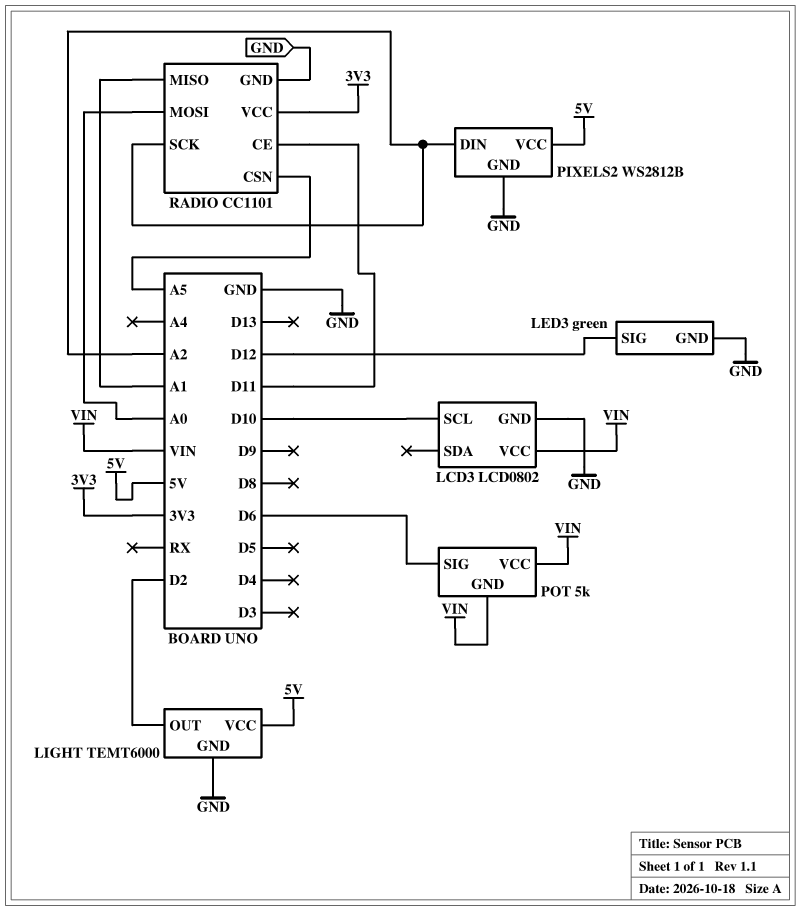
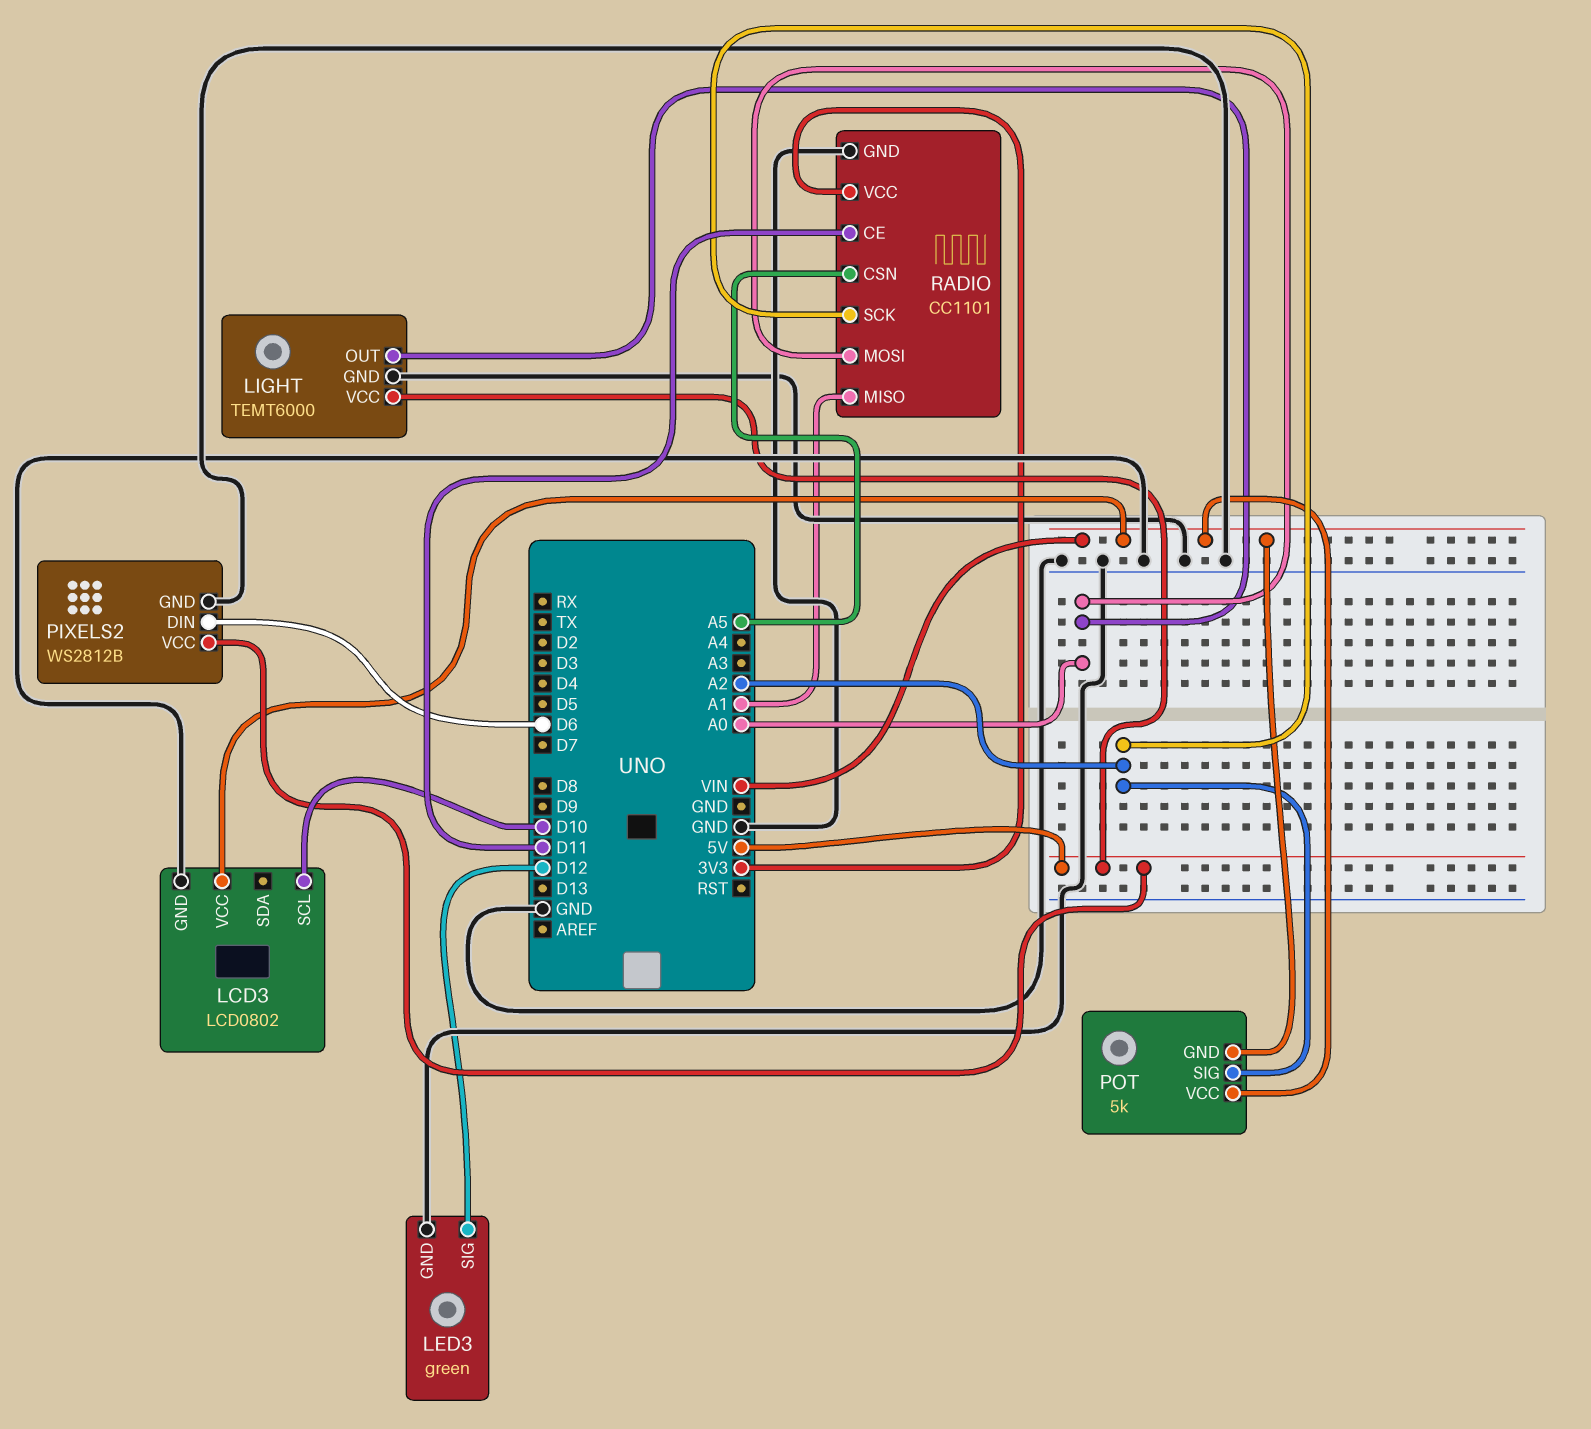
LIGHT pin OUT: D2 -> A0
PIXELS2 pin DIN: A2 -> D6
POT pin SIG: D6 -> A2

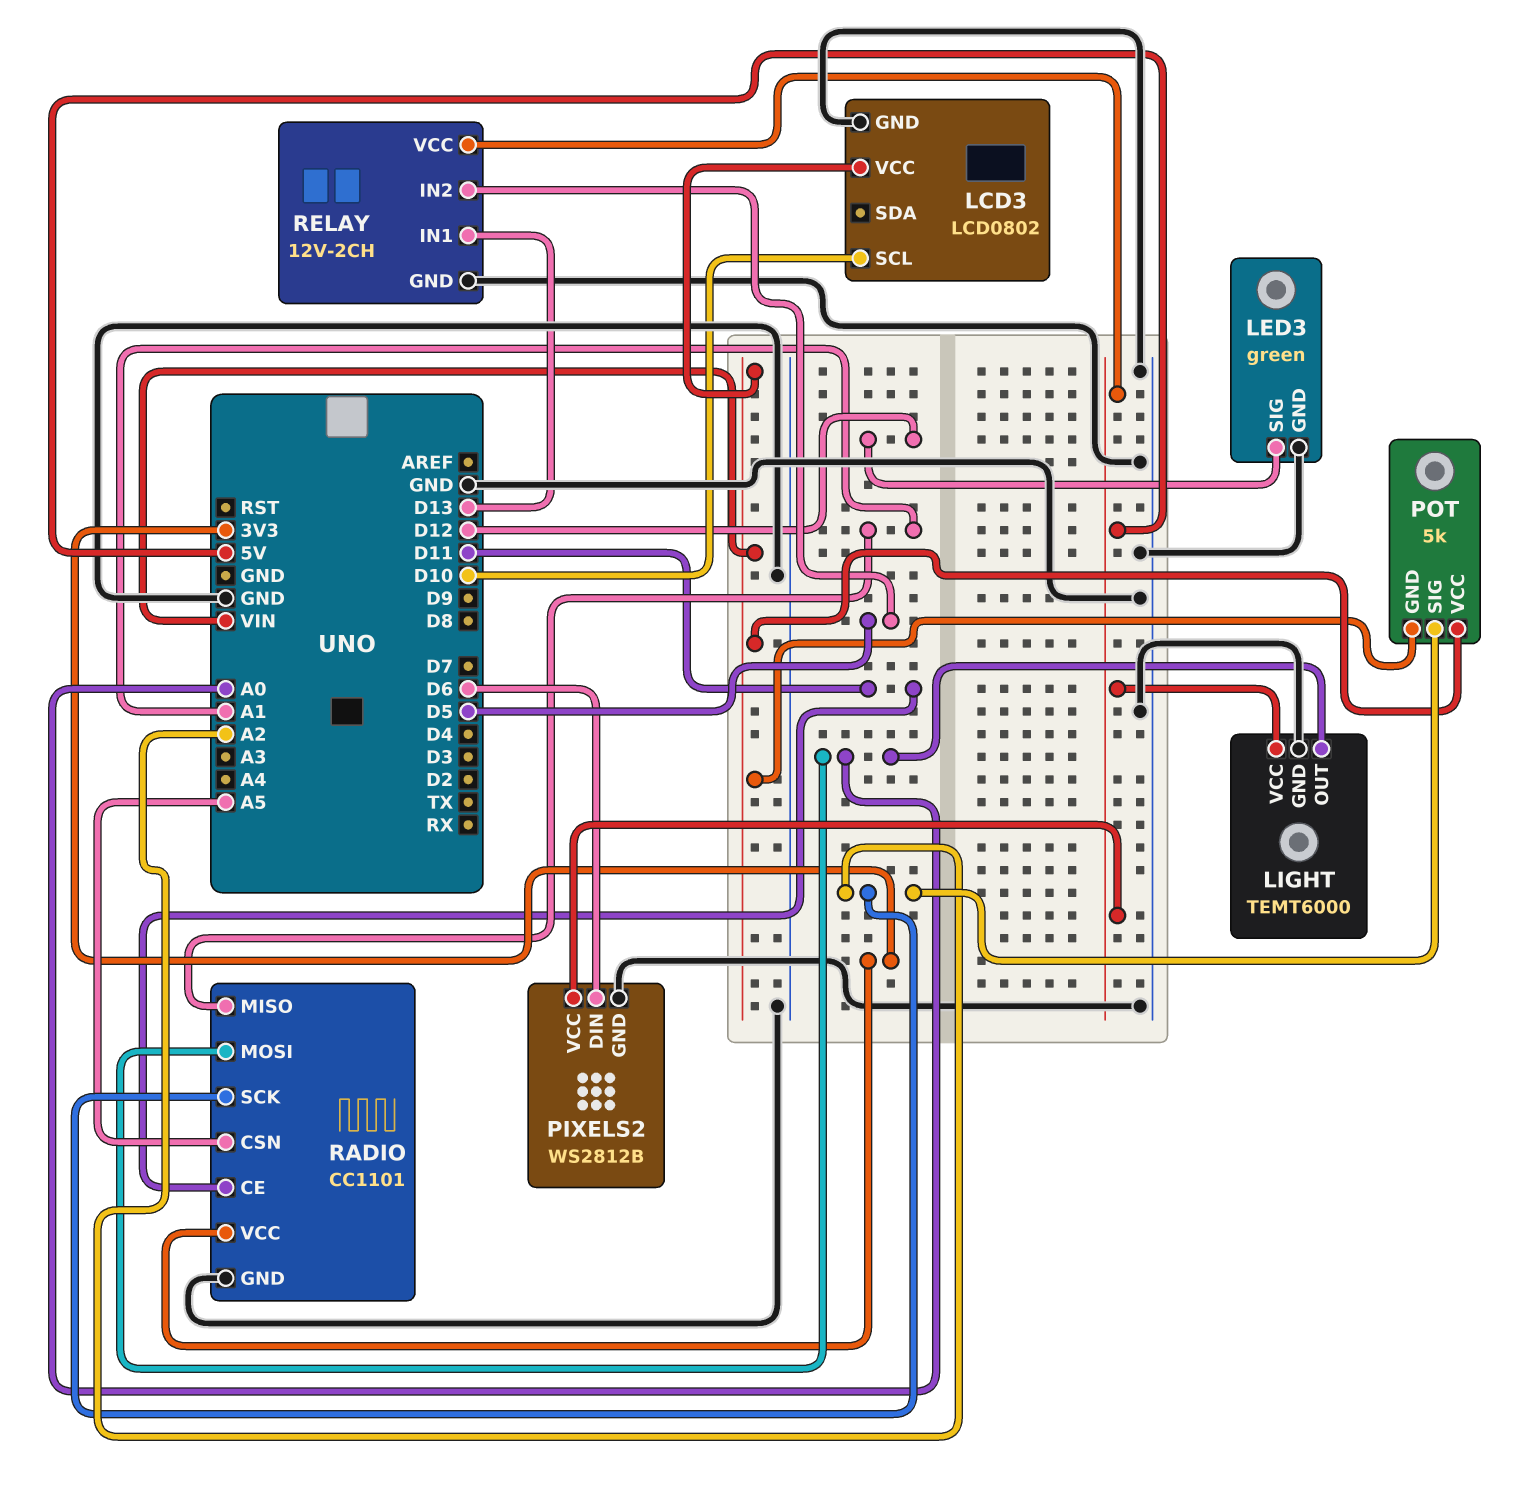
RELAY: none -> 12V-2CH
RELAY pin GND: none -> GND
RELAY pin IN1: none -> D13
RELAY pin IN2: none -> D5
RELAY pin VCC: none -> 5V

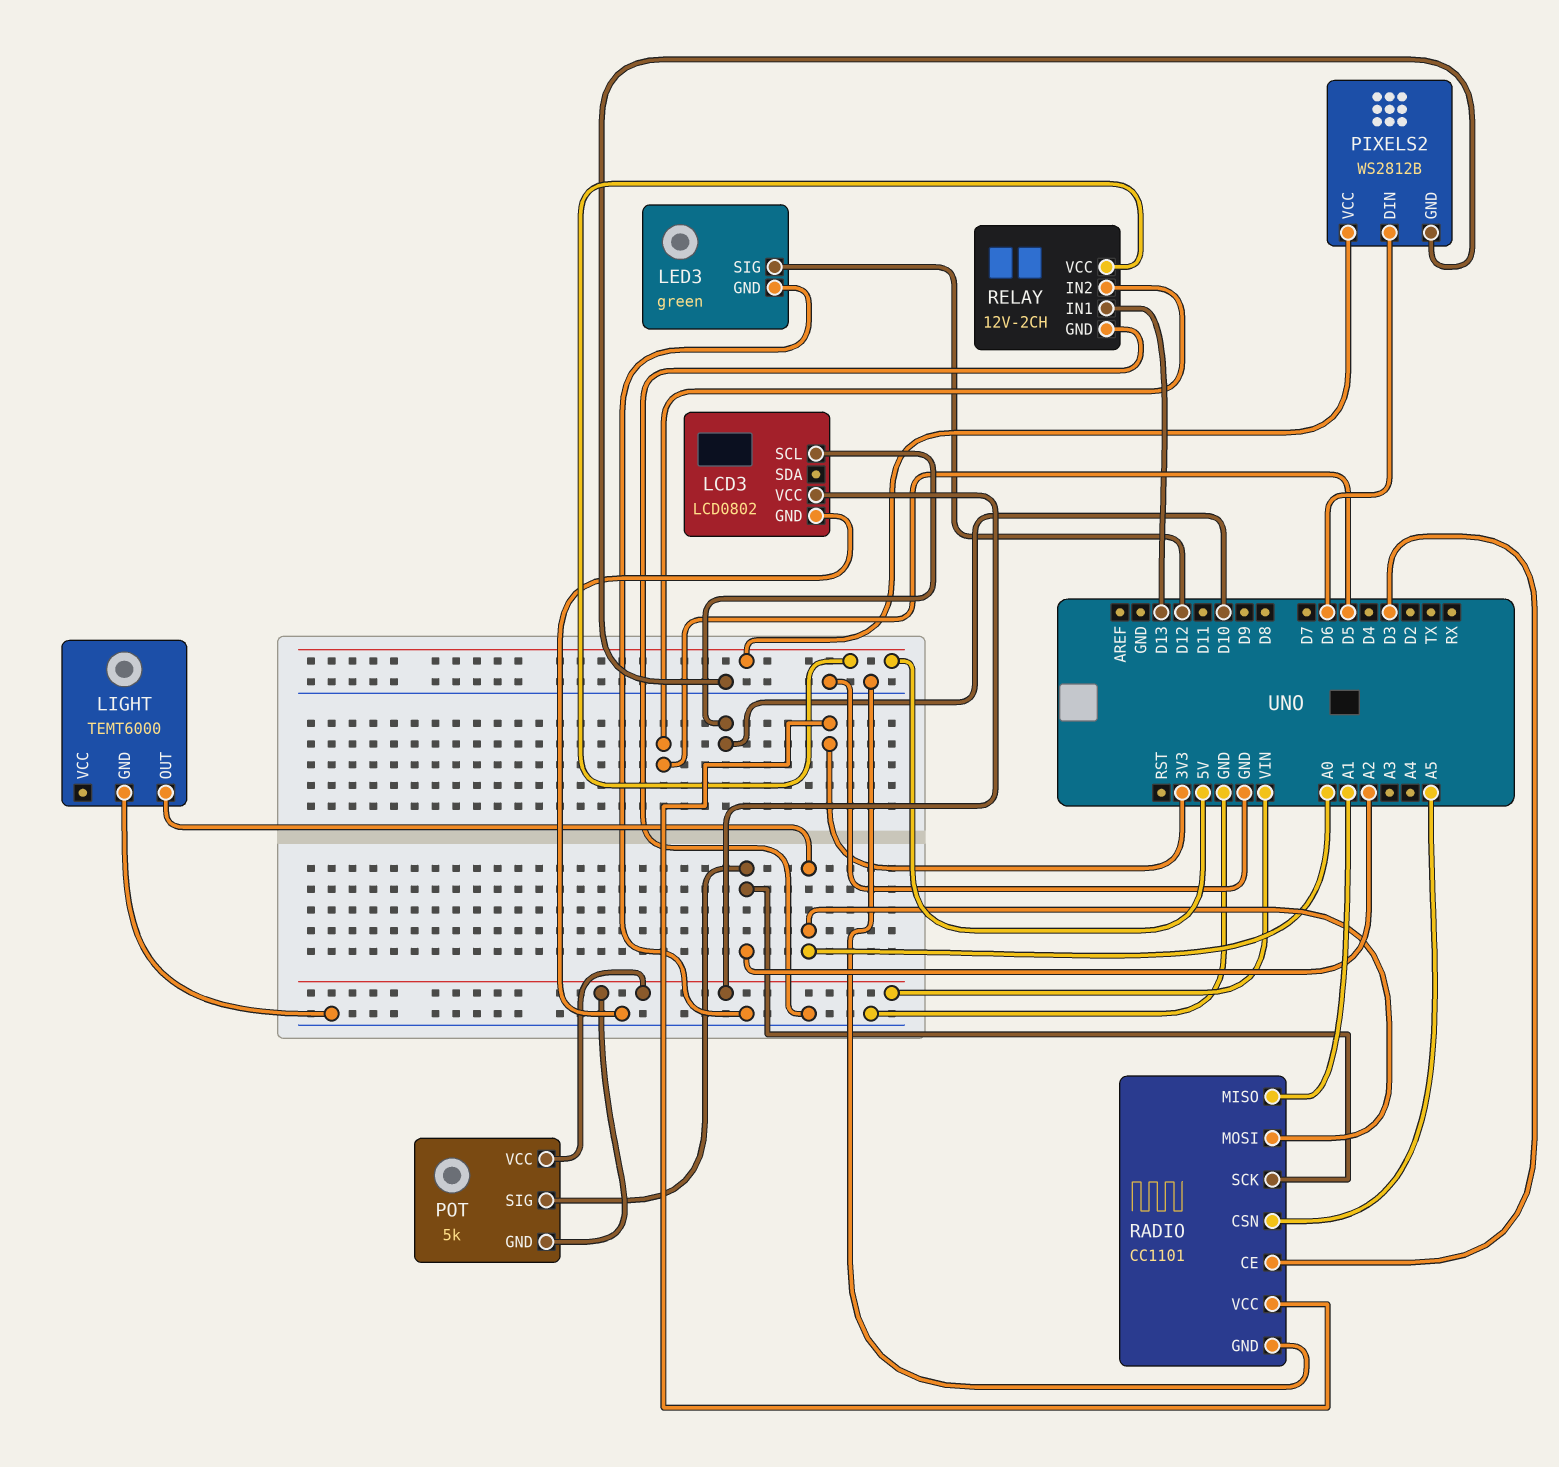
LIGHT pin VCC: 5V -> none
RADIO pin CE: D11 -> D3

